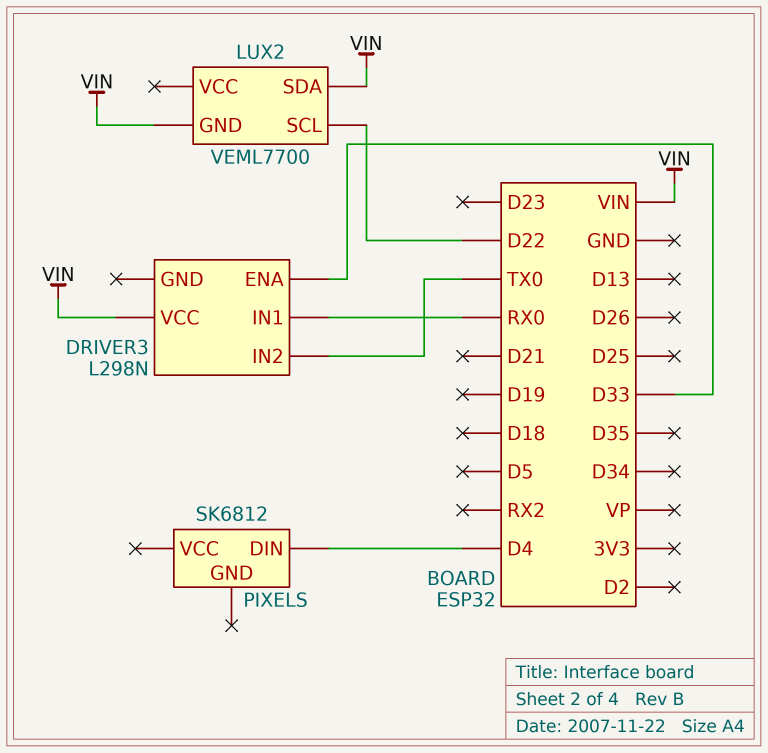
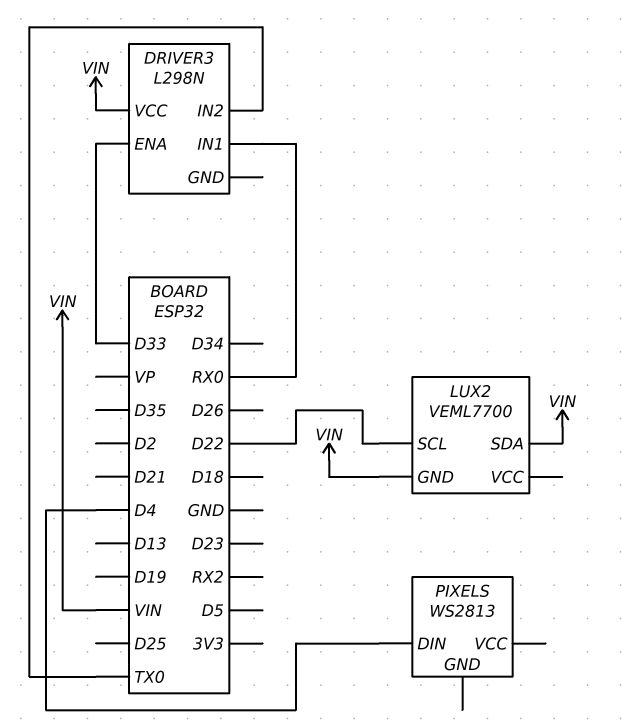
PIXELS: SK6812 -> WS2813

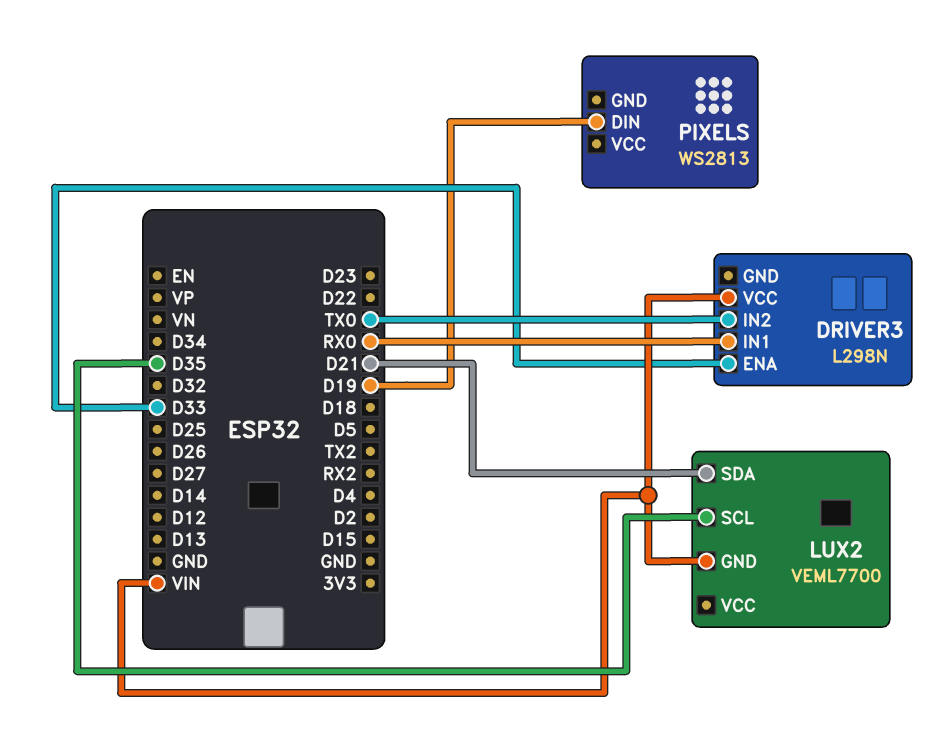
LUX2 pin SCL: D22 -> D35
LUX2 pin SDA: VIN -> D21
PIXELS pin DIN: D4 -> D19

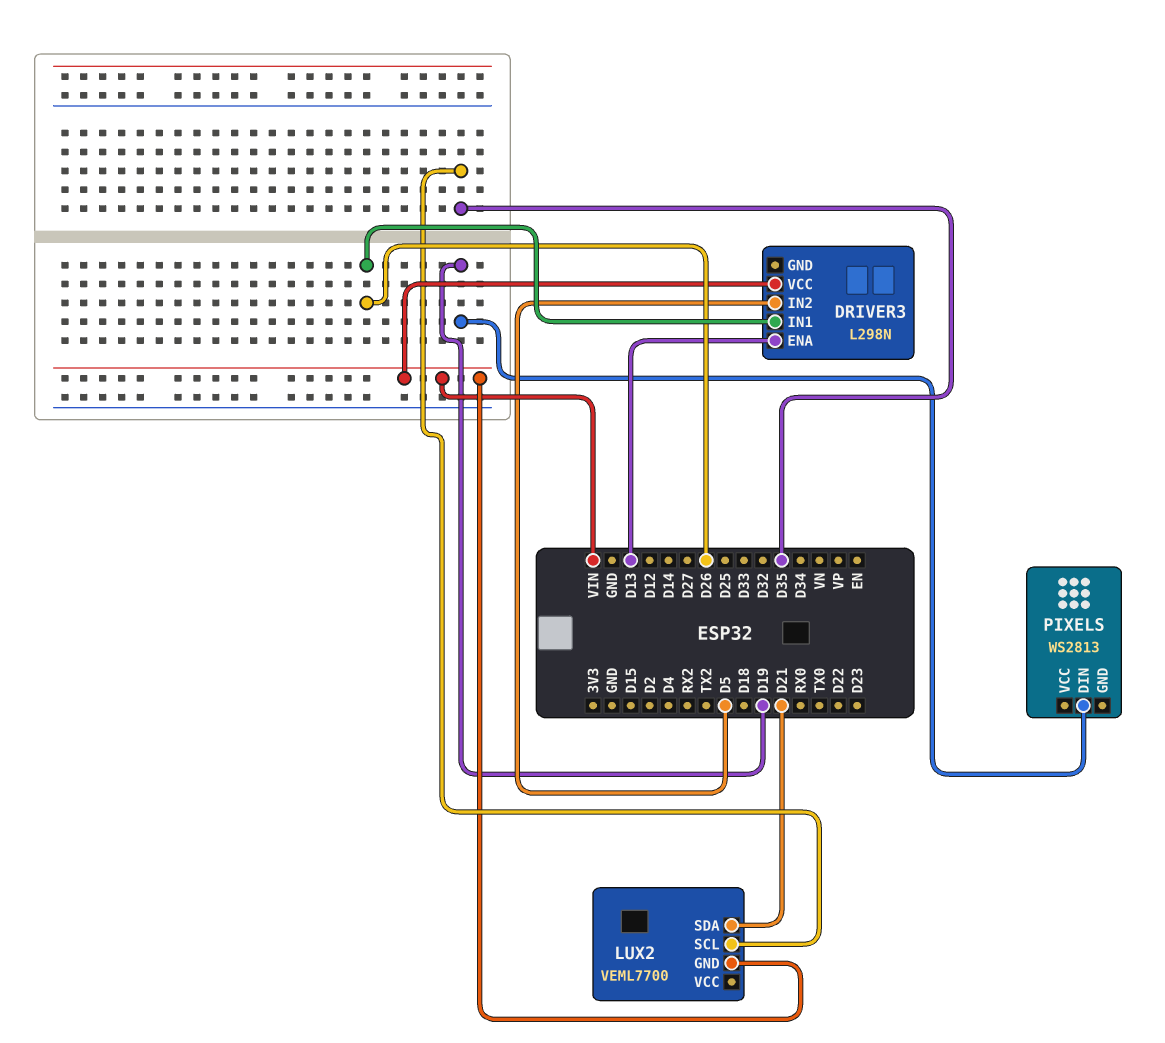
DRIVER3 pin ENA: D33 -> D13
DRIVER3 pin IN1: RX0 -> D26
DRIVER3 pin IN2: TX0 -> D5

